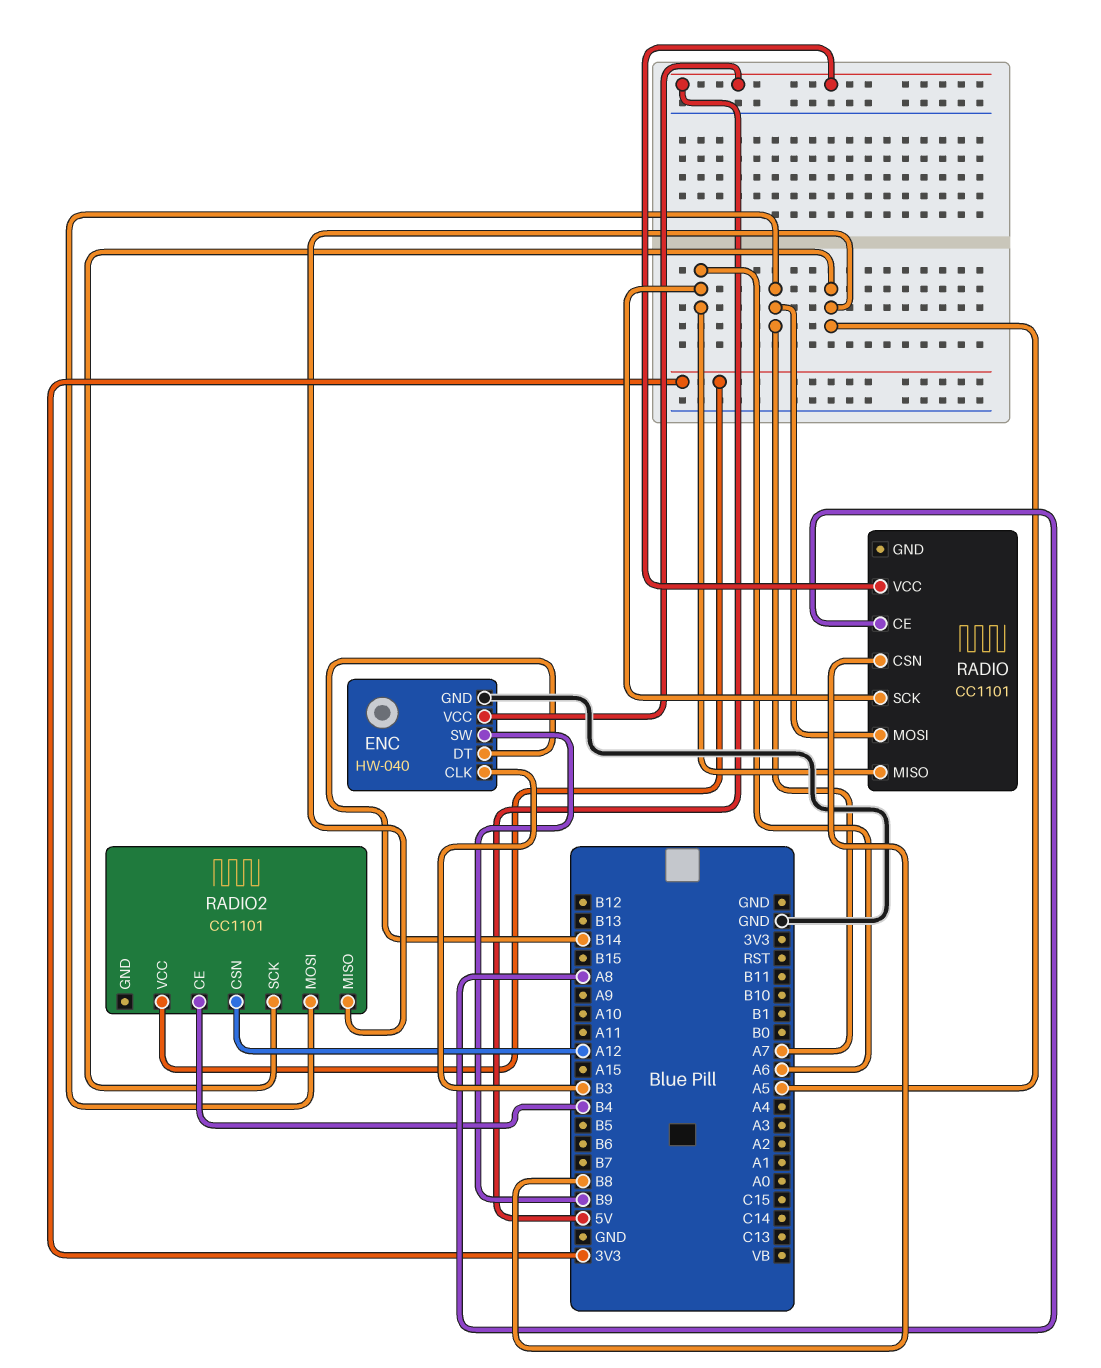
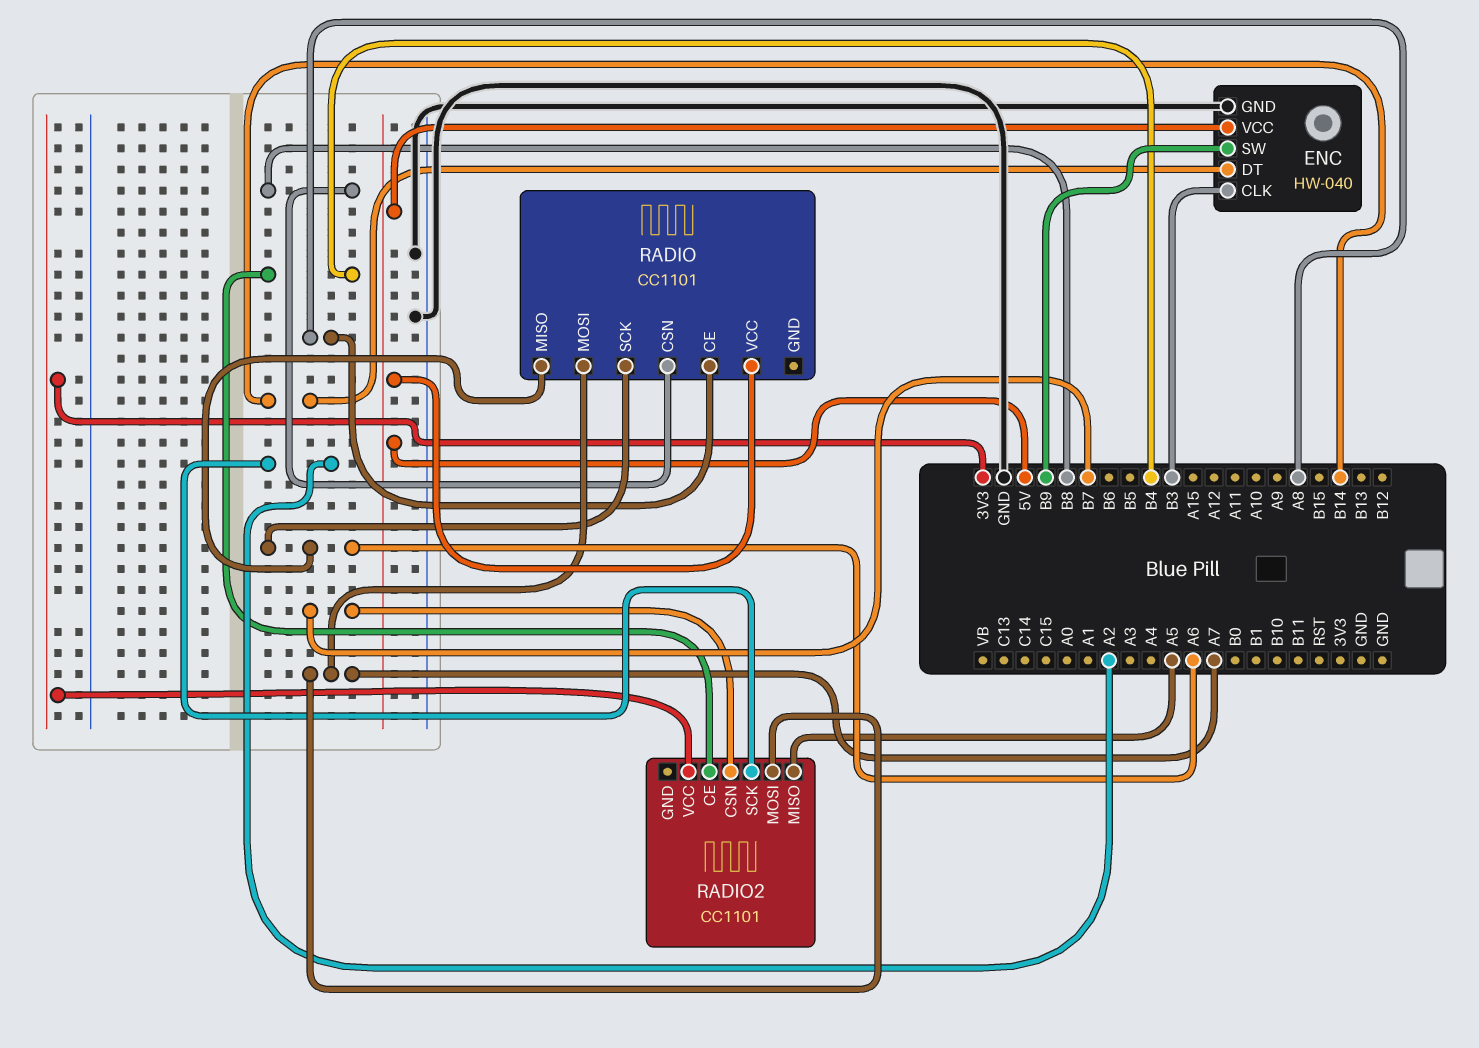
RADIO2 pin CSN: A12 -> B7
RADIO2 pin SCK: A5 -> A2

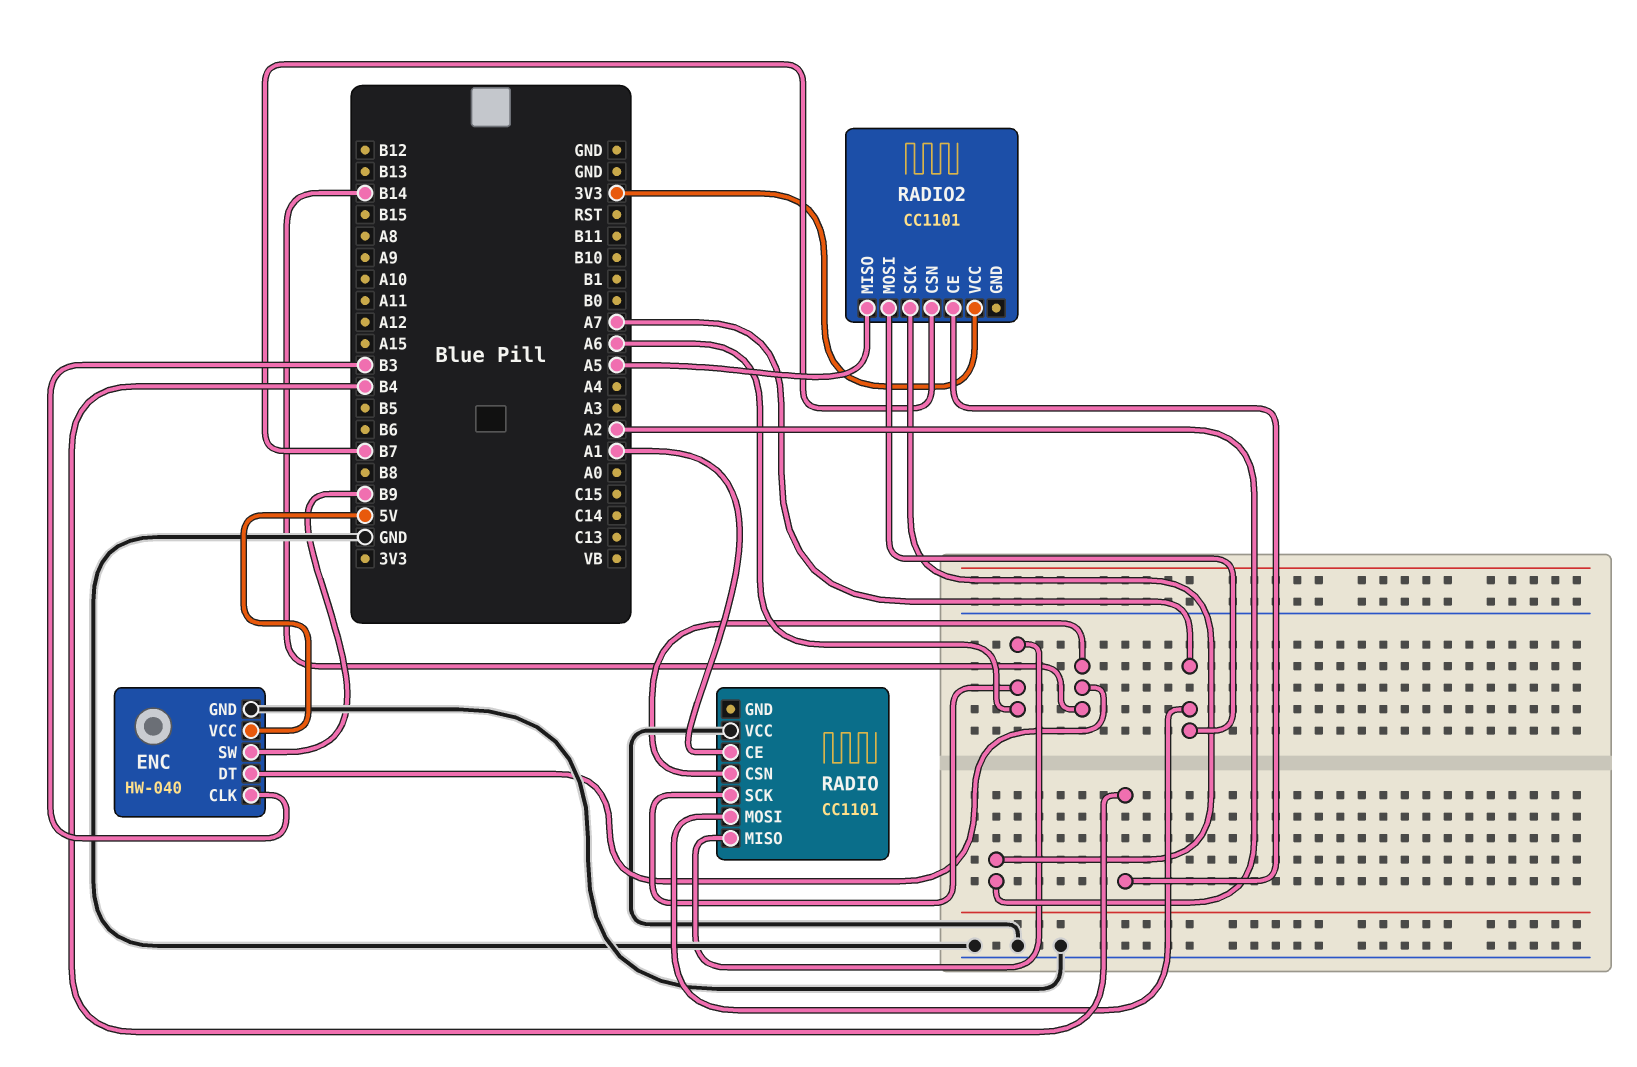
RADIO pin CE: A8 -> A1
RADIO pin CSN: B8 -> B14
RADIO pin VCC: 5V -> GND

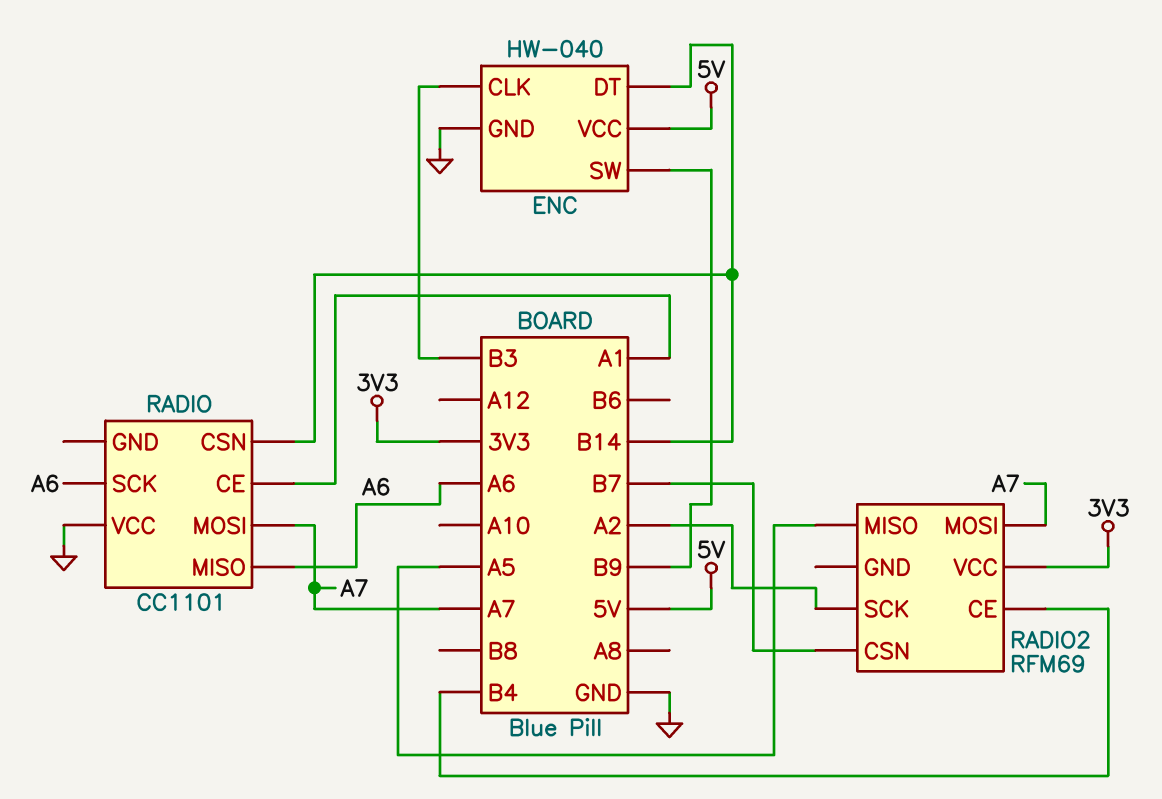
RADIO2: CC1101 -> RFM69

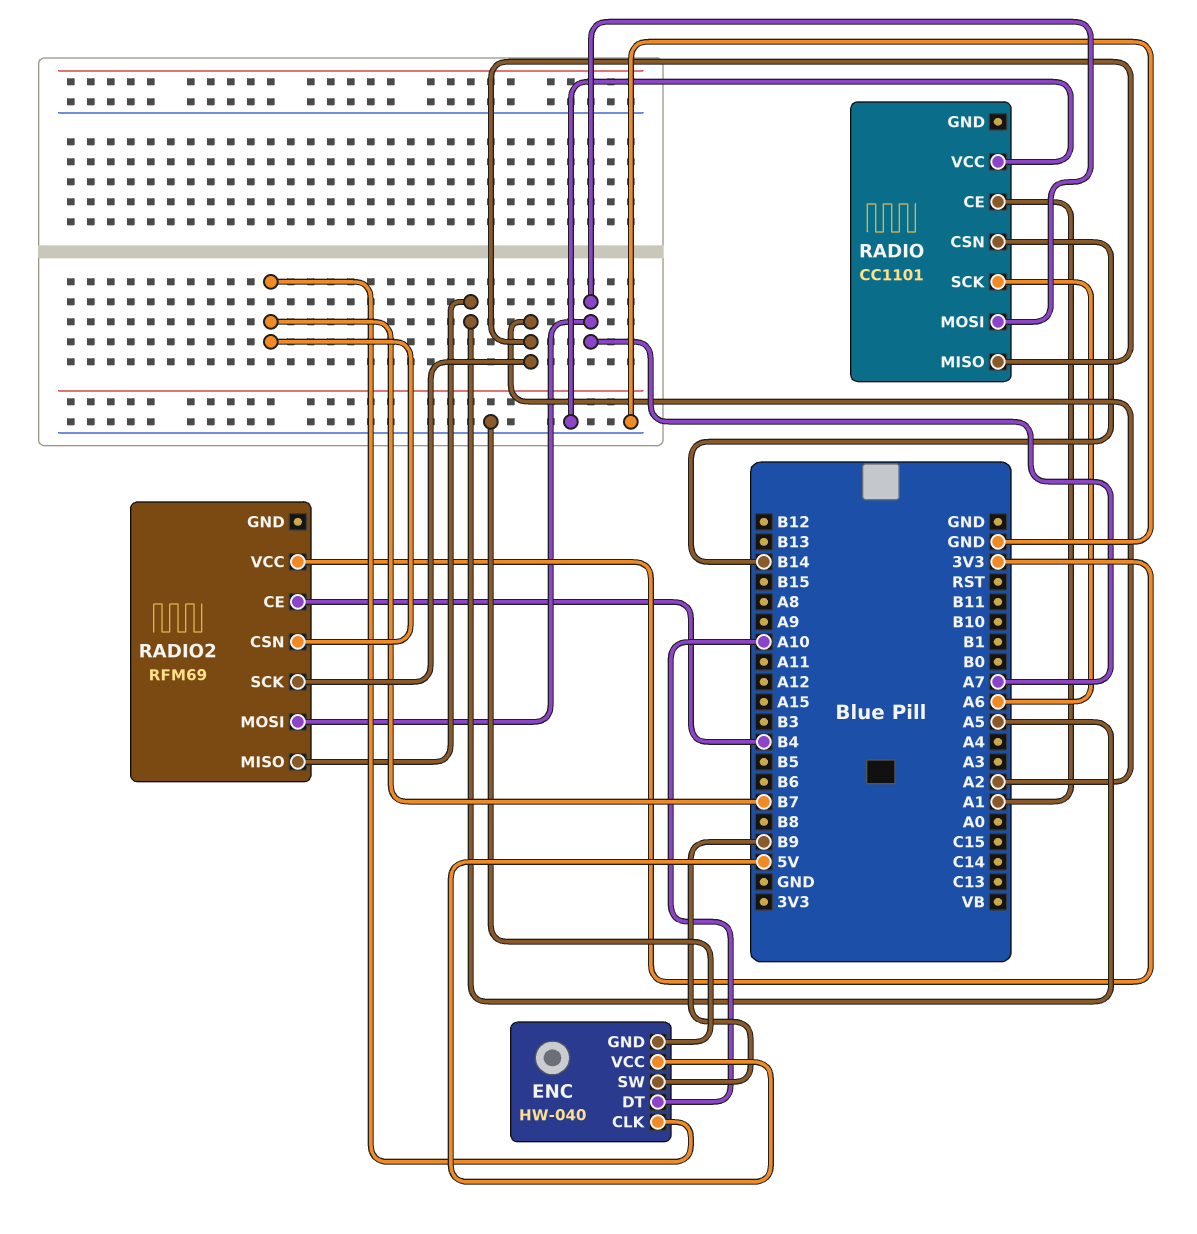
ENC pin CLK: B3 -> B7
ENC pin DT: B14 -> A10
RADIO pin MISO: A6 -> A2

